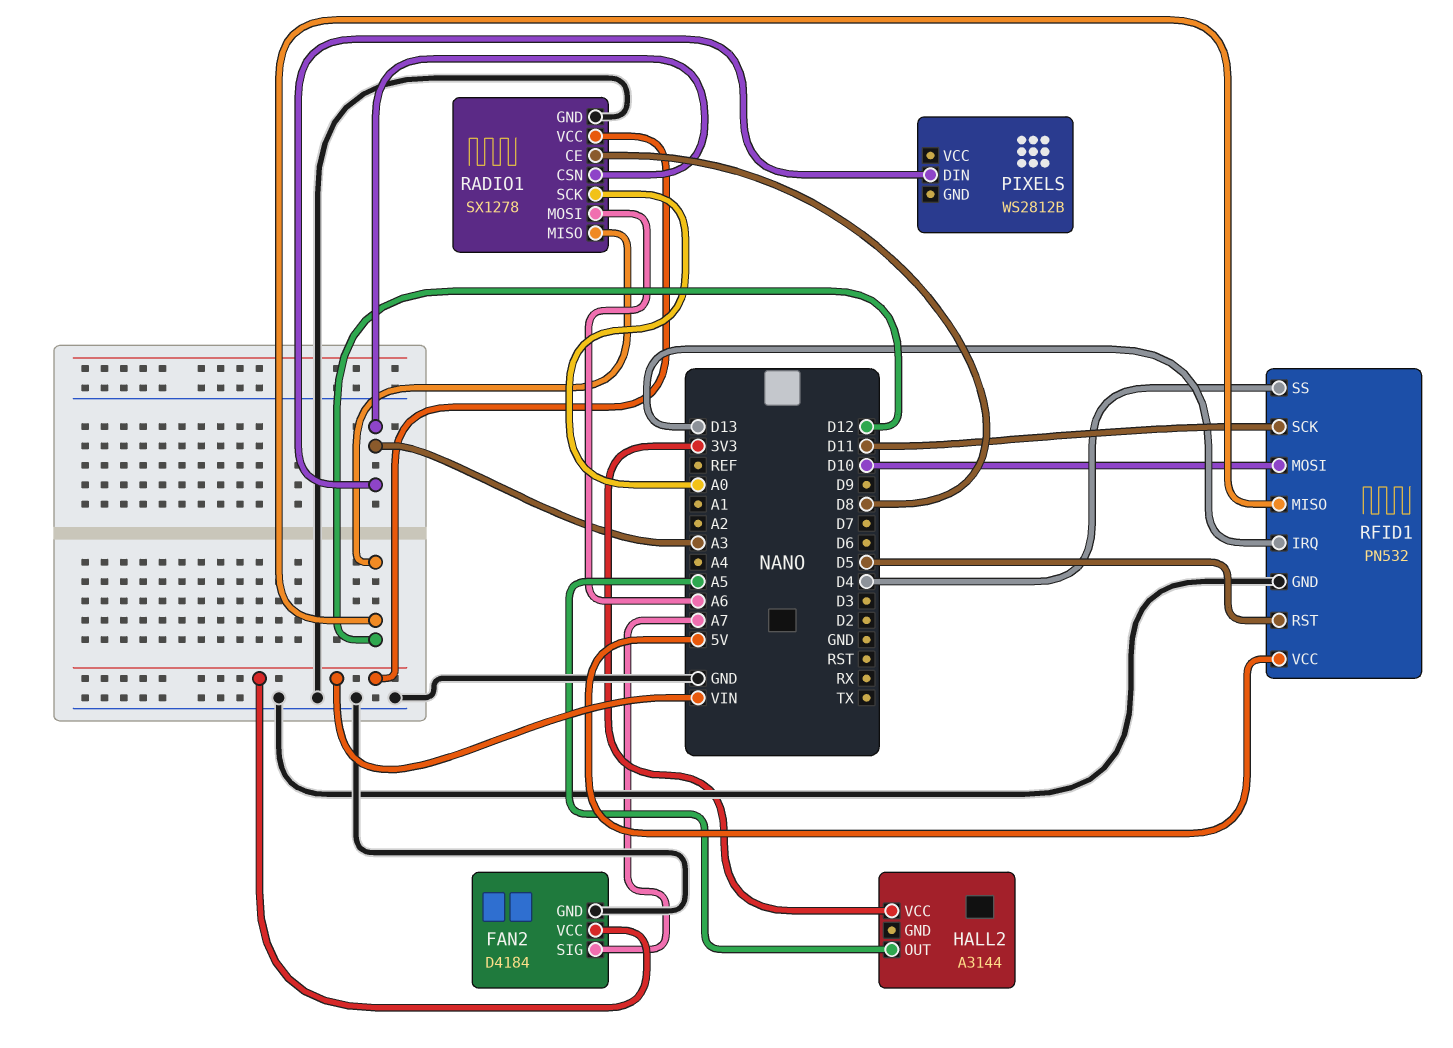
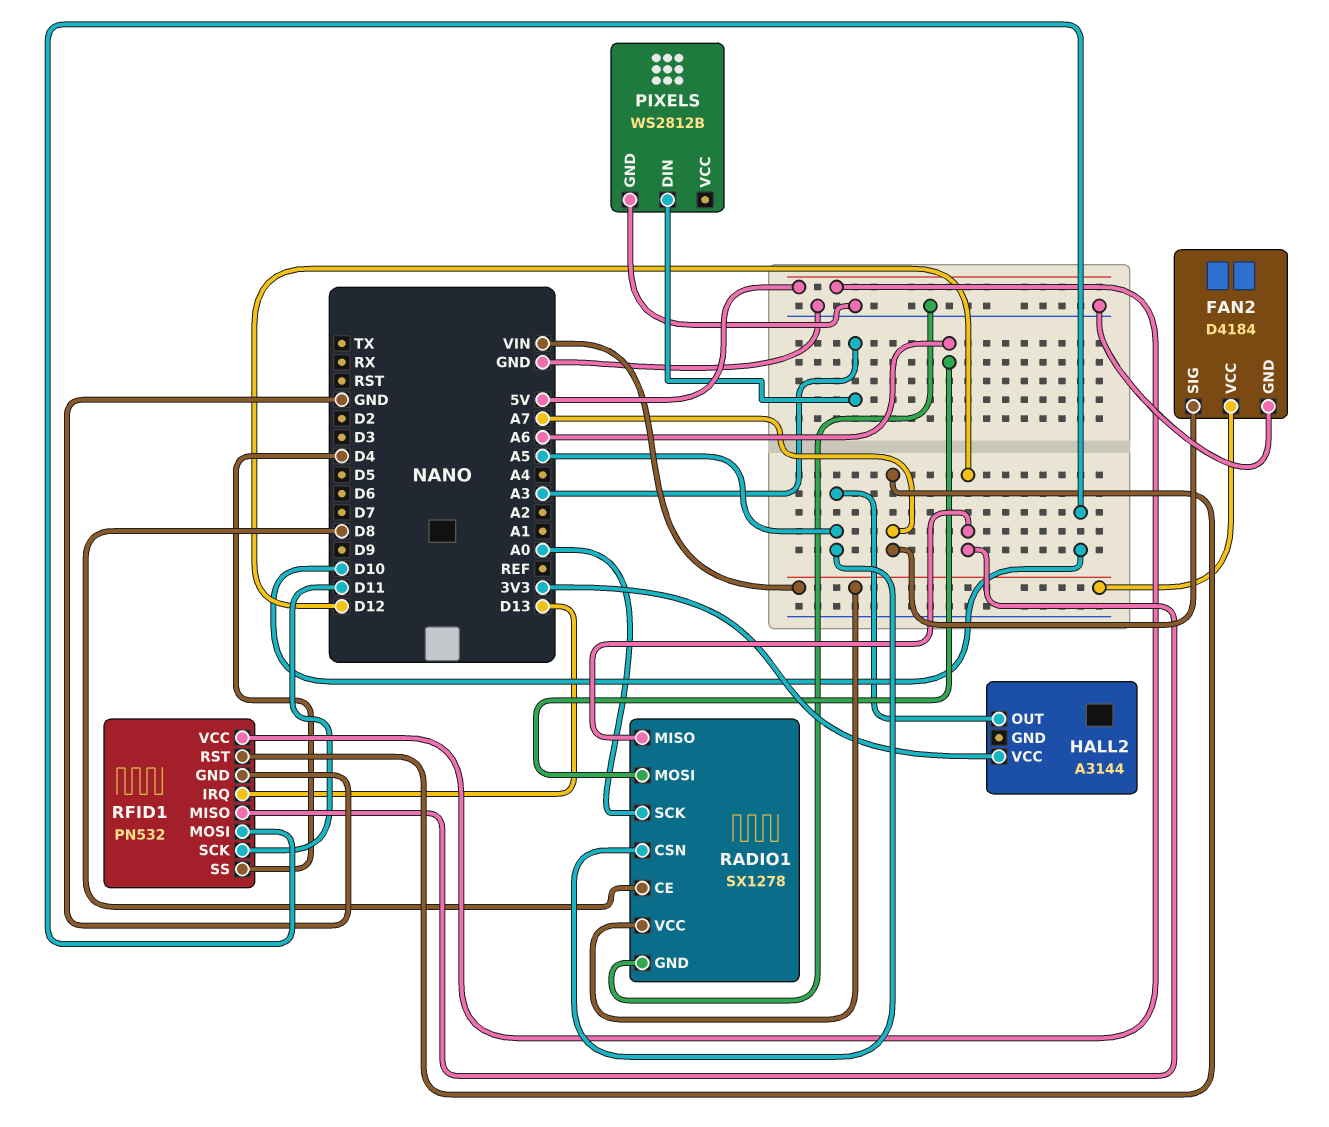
PIXELS pin GND: none -> GND
RADIO1 pin CSN: A3 -> A5
RFID1 pin RST: D5 -> A7

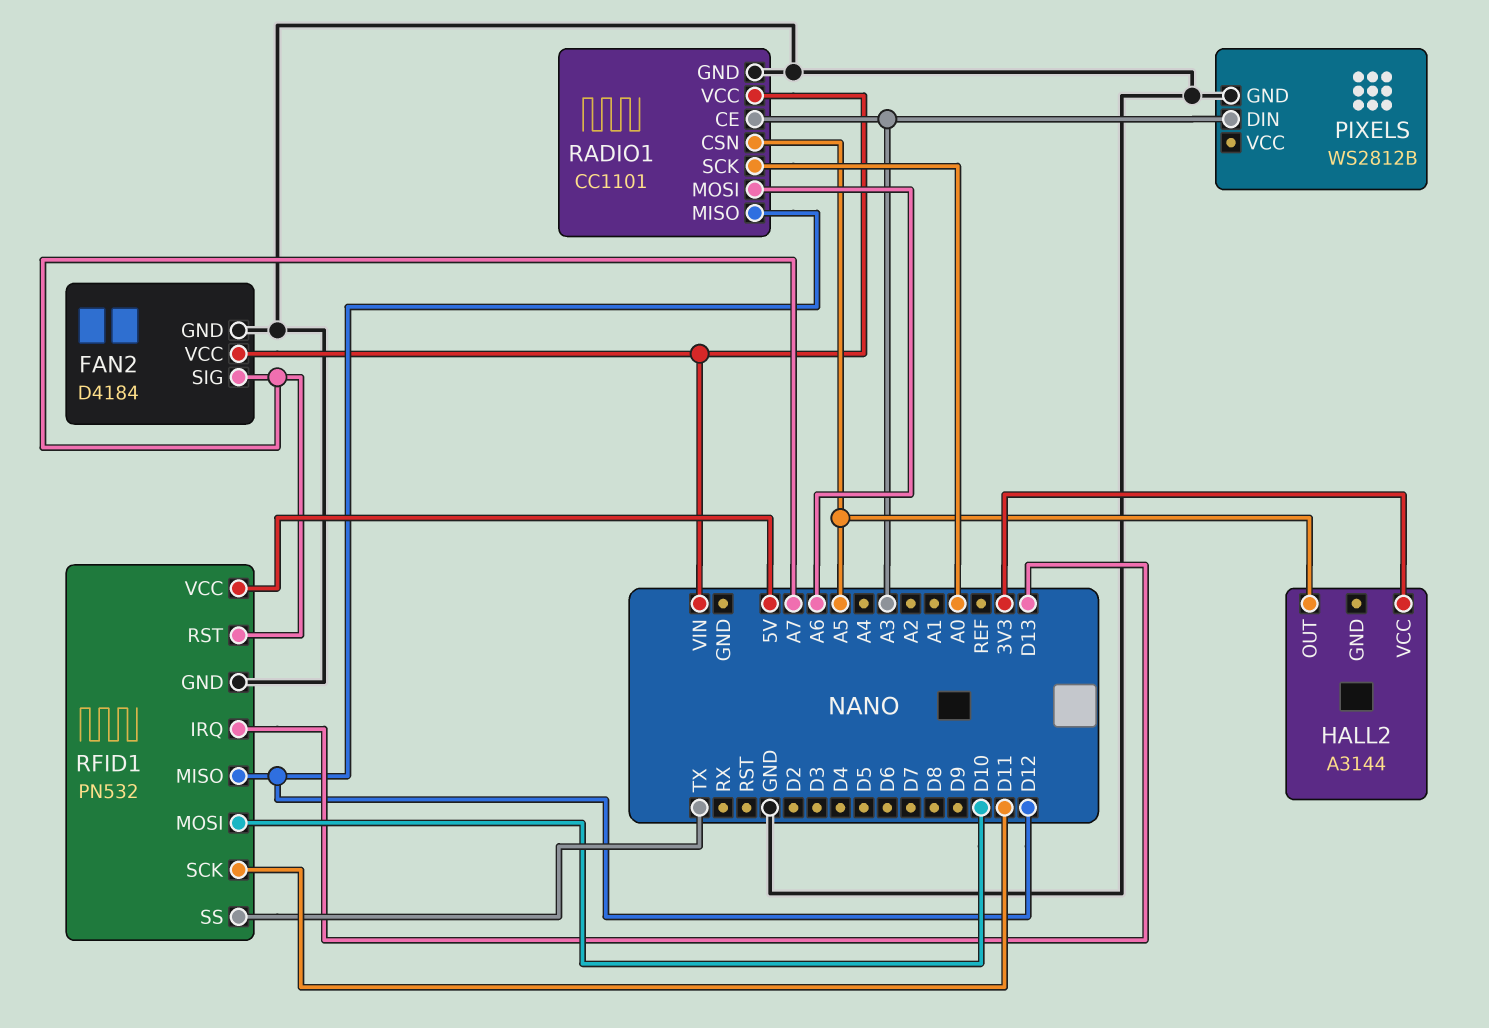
RADIO1: SX1278 -> CC1101
RADIO1 pin CE: D8 -> A3
RFID1 pin SS: D4 -> TX

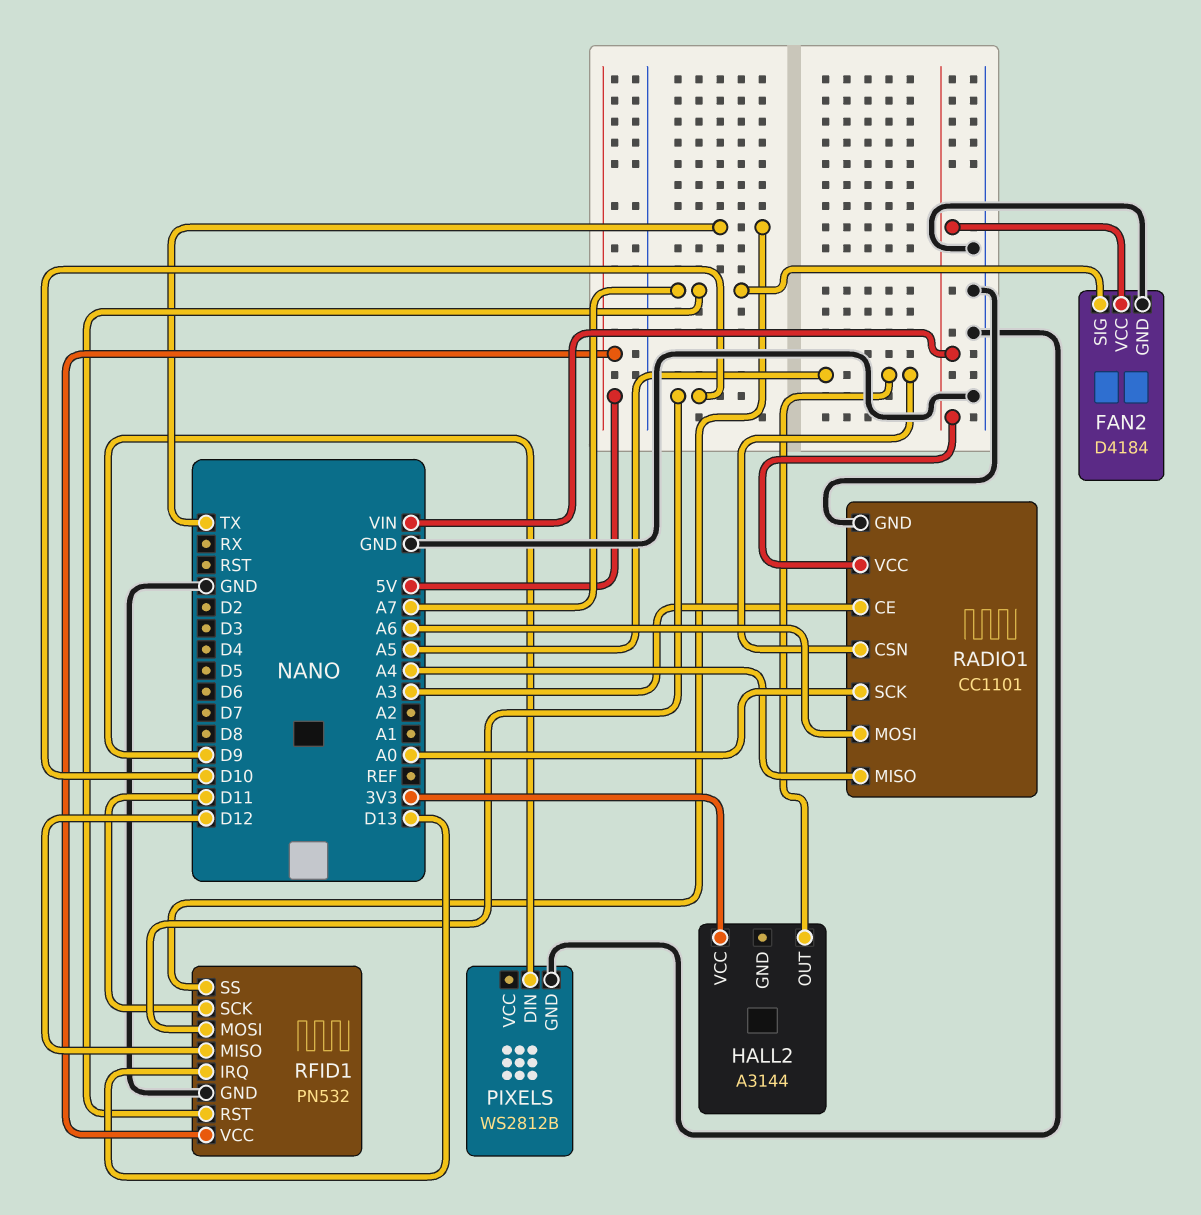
PIXELS pin DIN: A3 -> D9
RADIO1 pin MISO: D12 -> A4

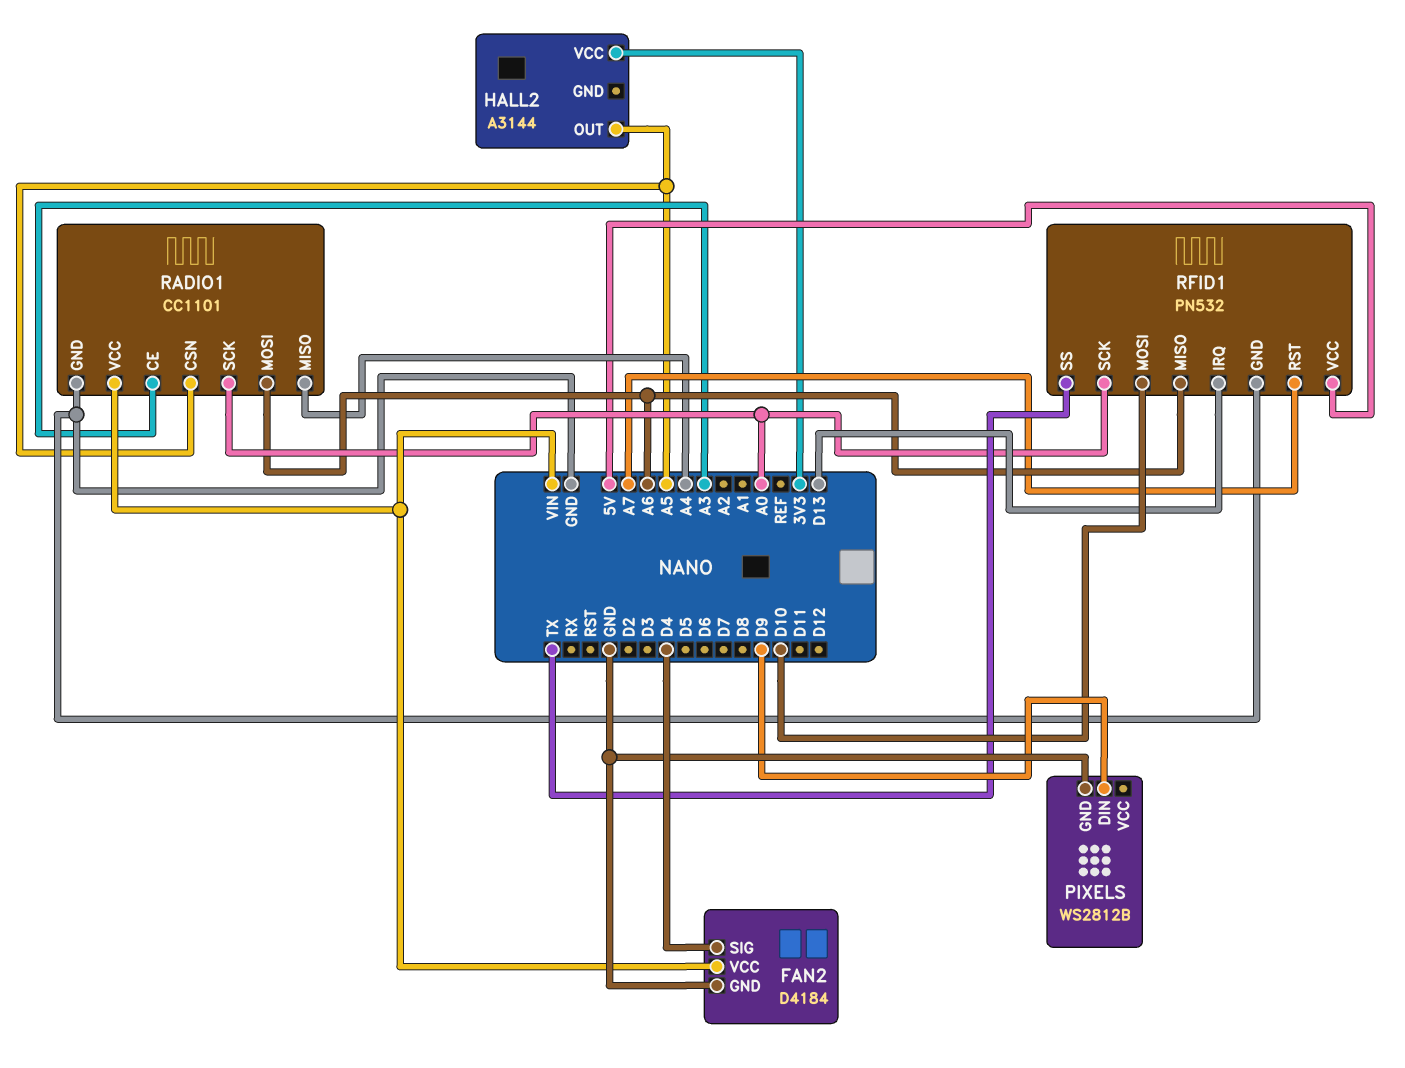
FAN2 pin SIG: A7 -> D4
RFID1 pin MISO: D12 -> A6
RFID1 pin SCK: D11 -> A0

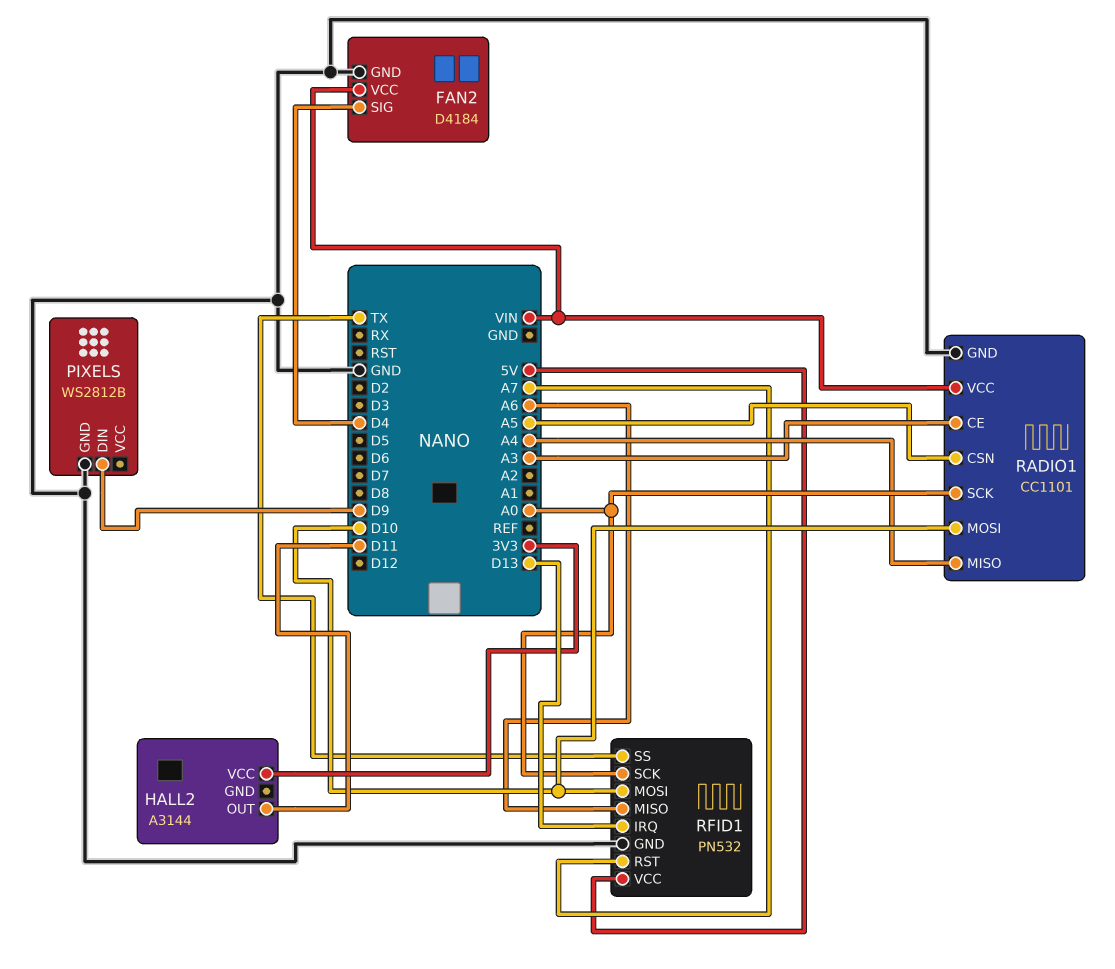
HALL2 pin OUT: A5 -> D11
RADIO1 pin MOSI: A6 -> D10

